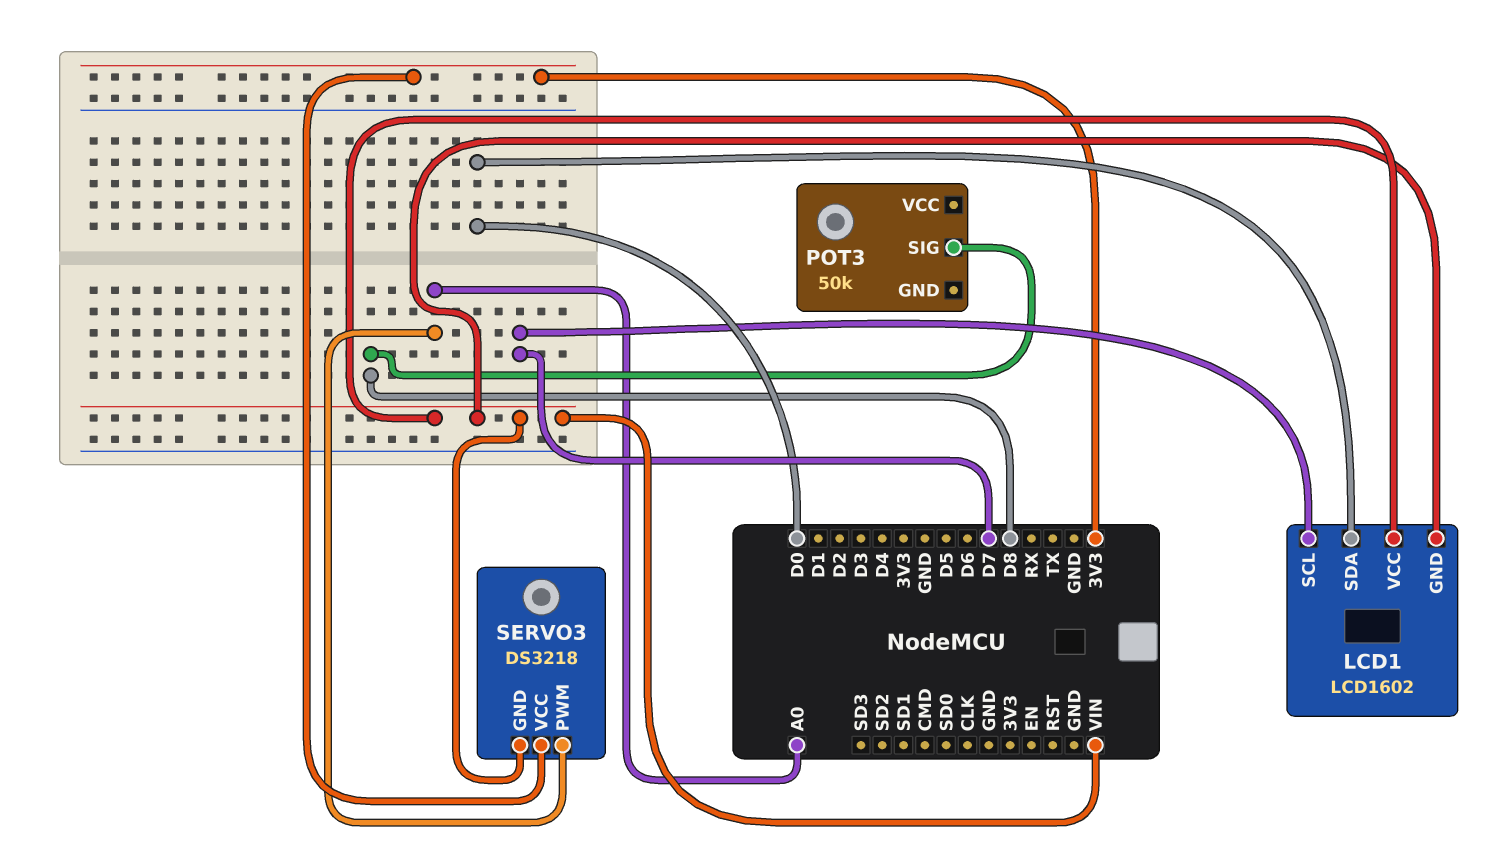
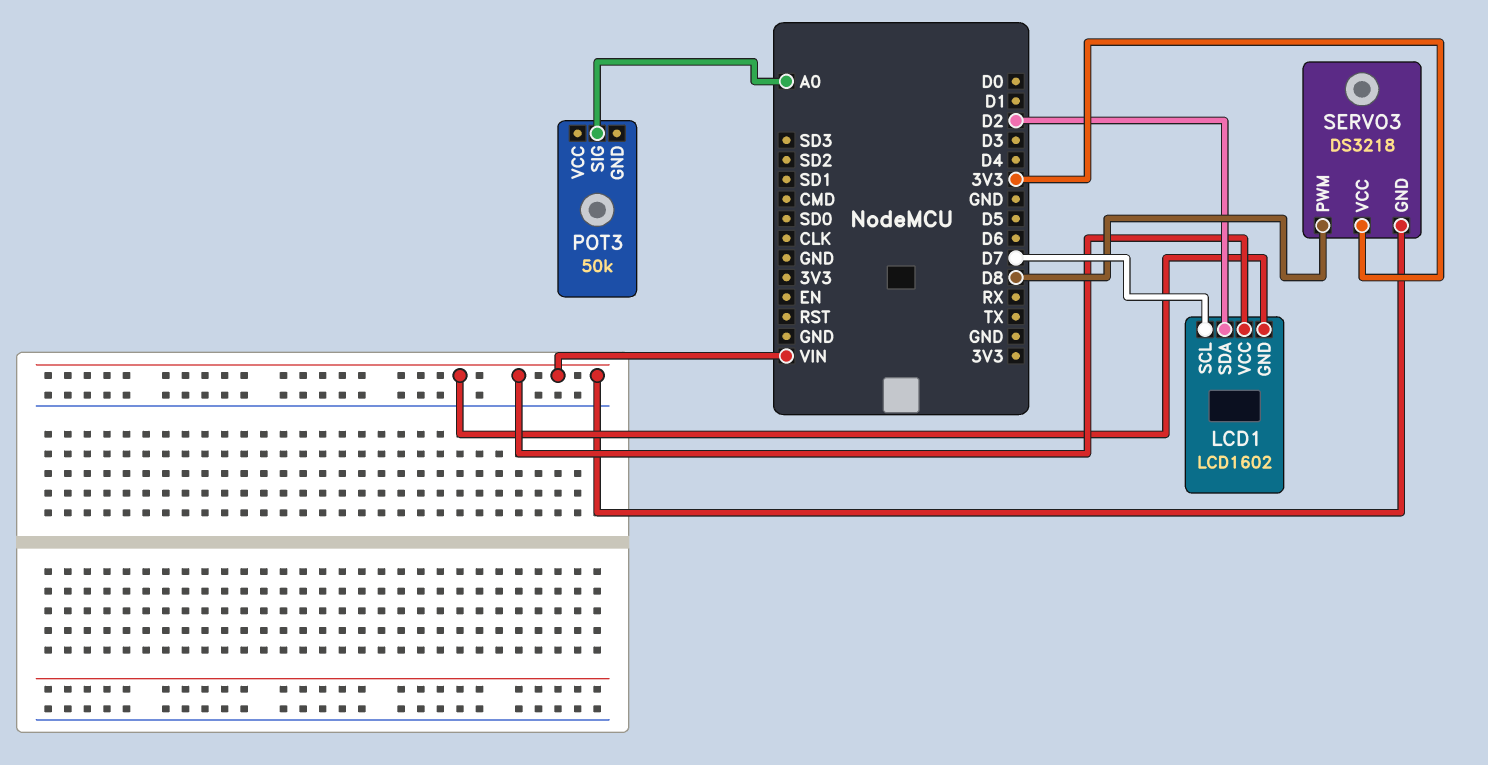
LCD1 pin SDA: D0 -> D2
POT3 pin SIG: D8 -> A0
SERVO3 pin PWM: A0 -> D8

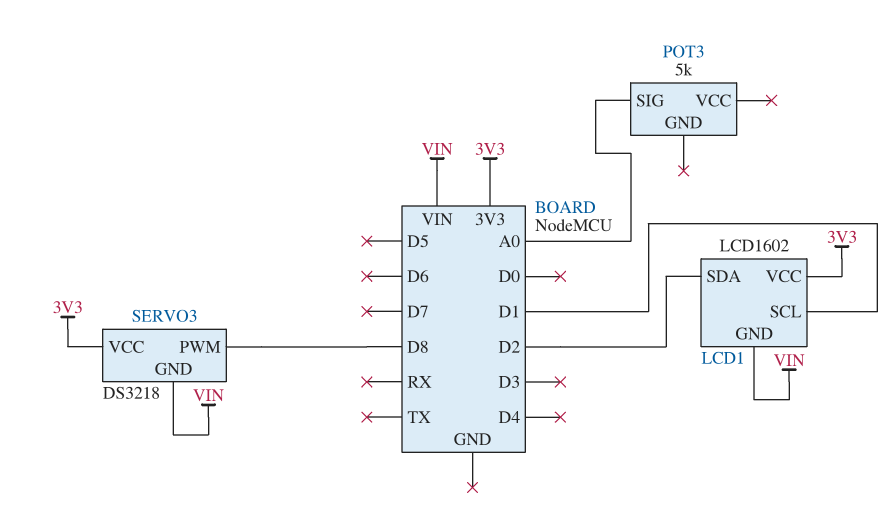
LCD1 pin SCL: D7 -> D1
LCD1 pin VCC: VIN -> 3V3
POT3: 50k -> 5k

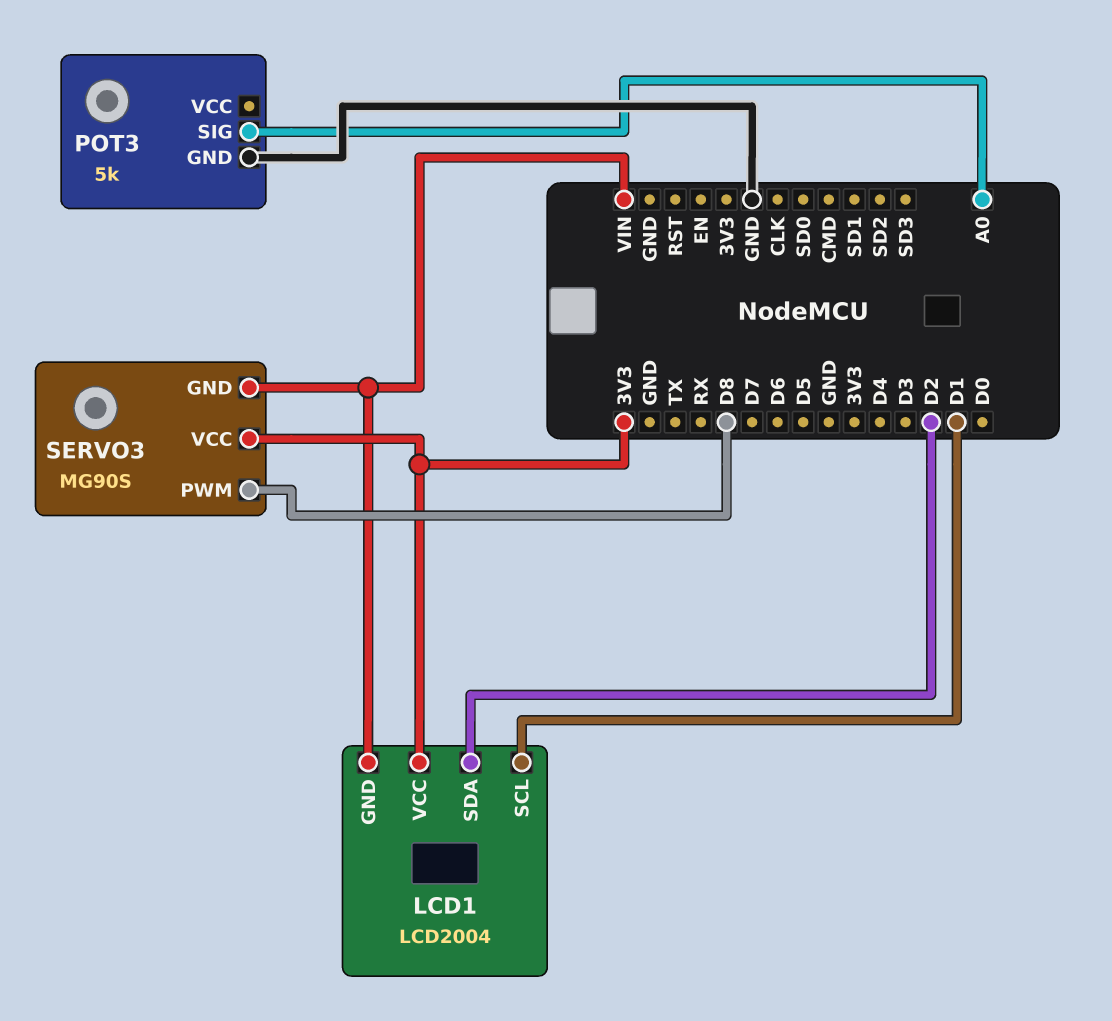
LCD1: LCD1602 -> LCD2004
POT3 pin GND: none -> GND
SERVO3: DS3218 -> MG90S

